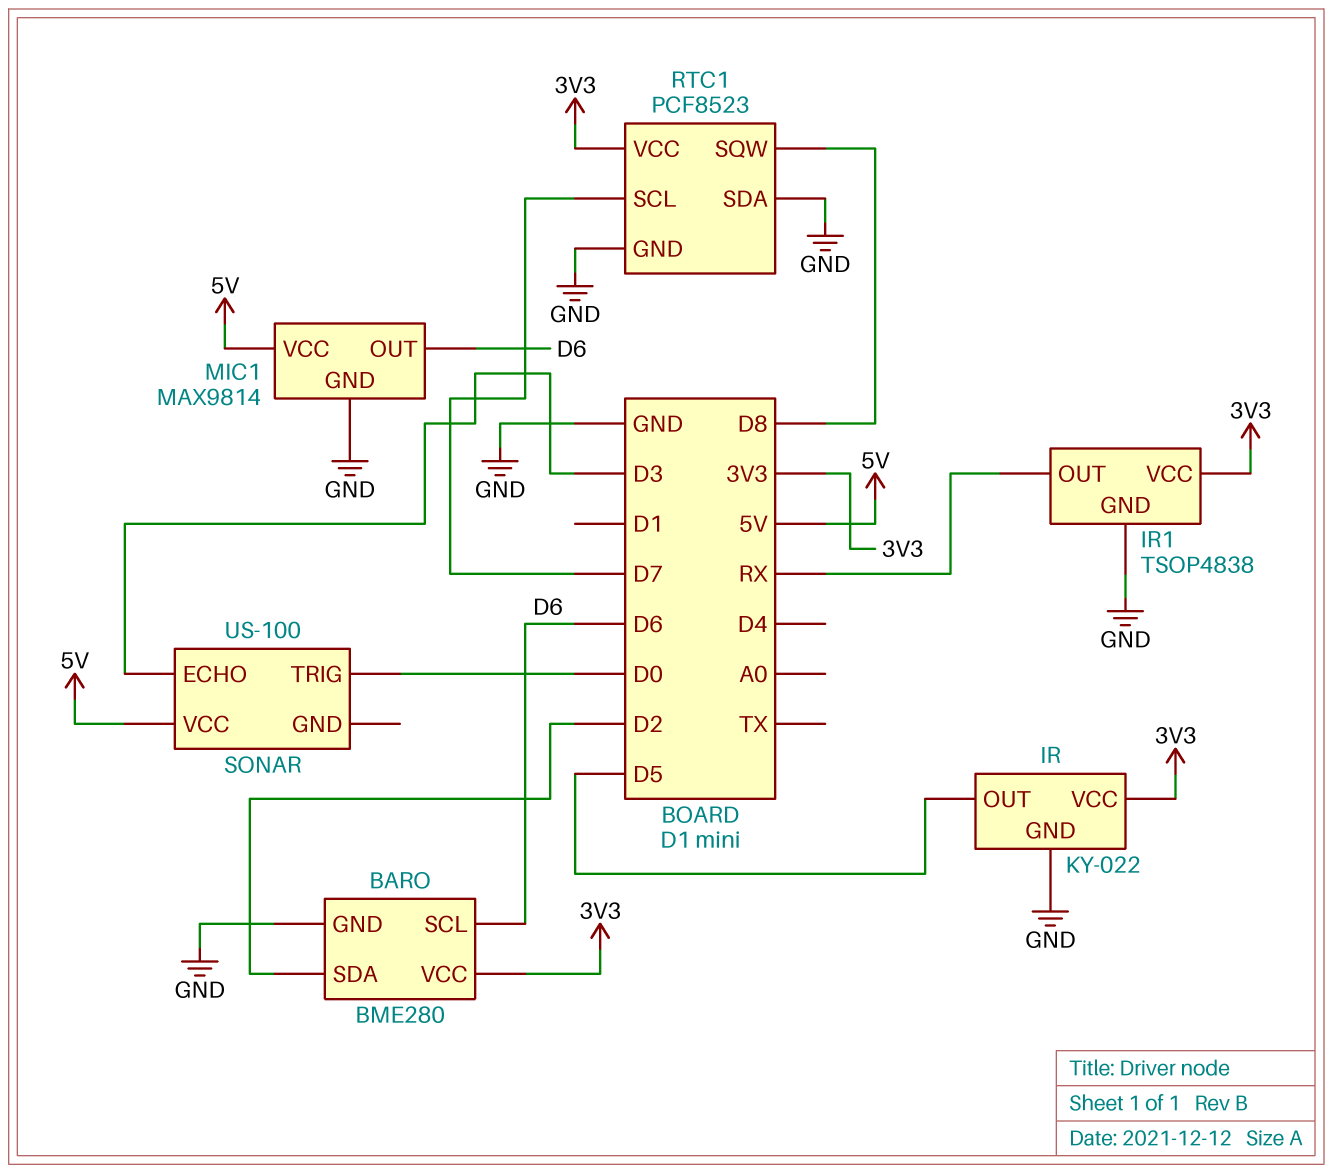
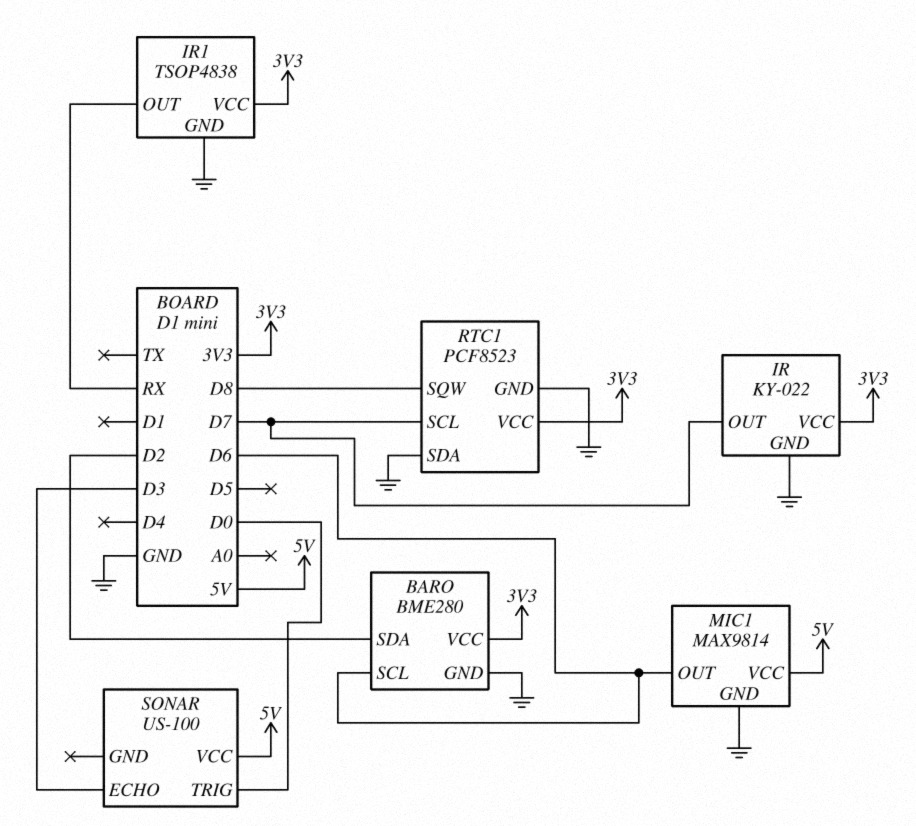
IR pin OUT: D5 -> D7

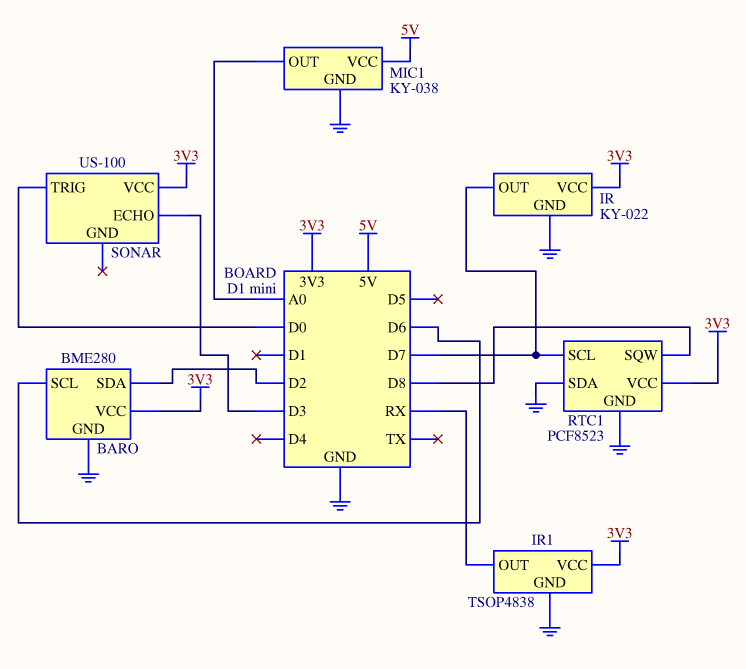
MIC1: MAX9814 -> KY-038
MIC1 pin OUT: D6 -> A0
SONAR pin VCC: 5V -> 3V3

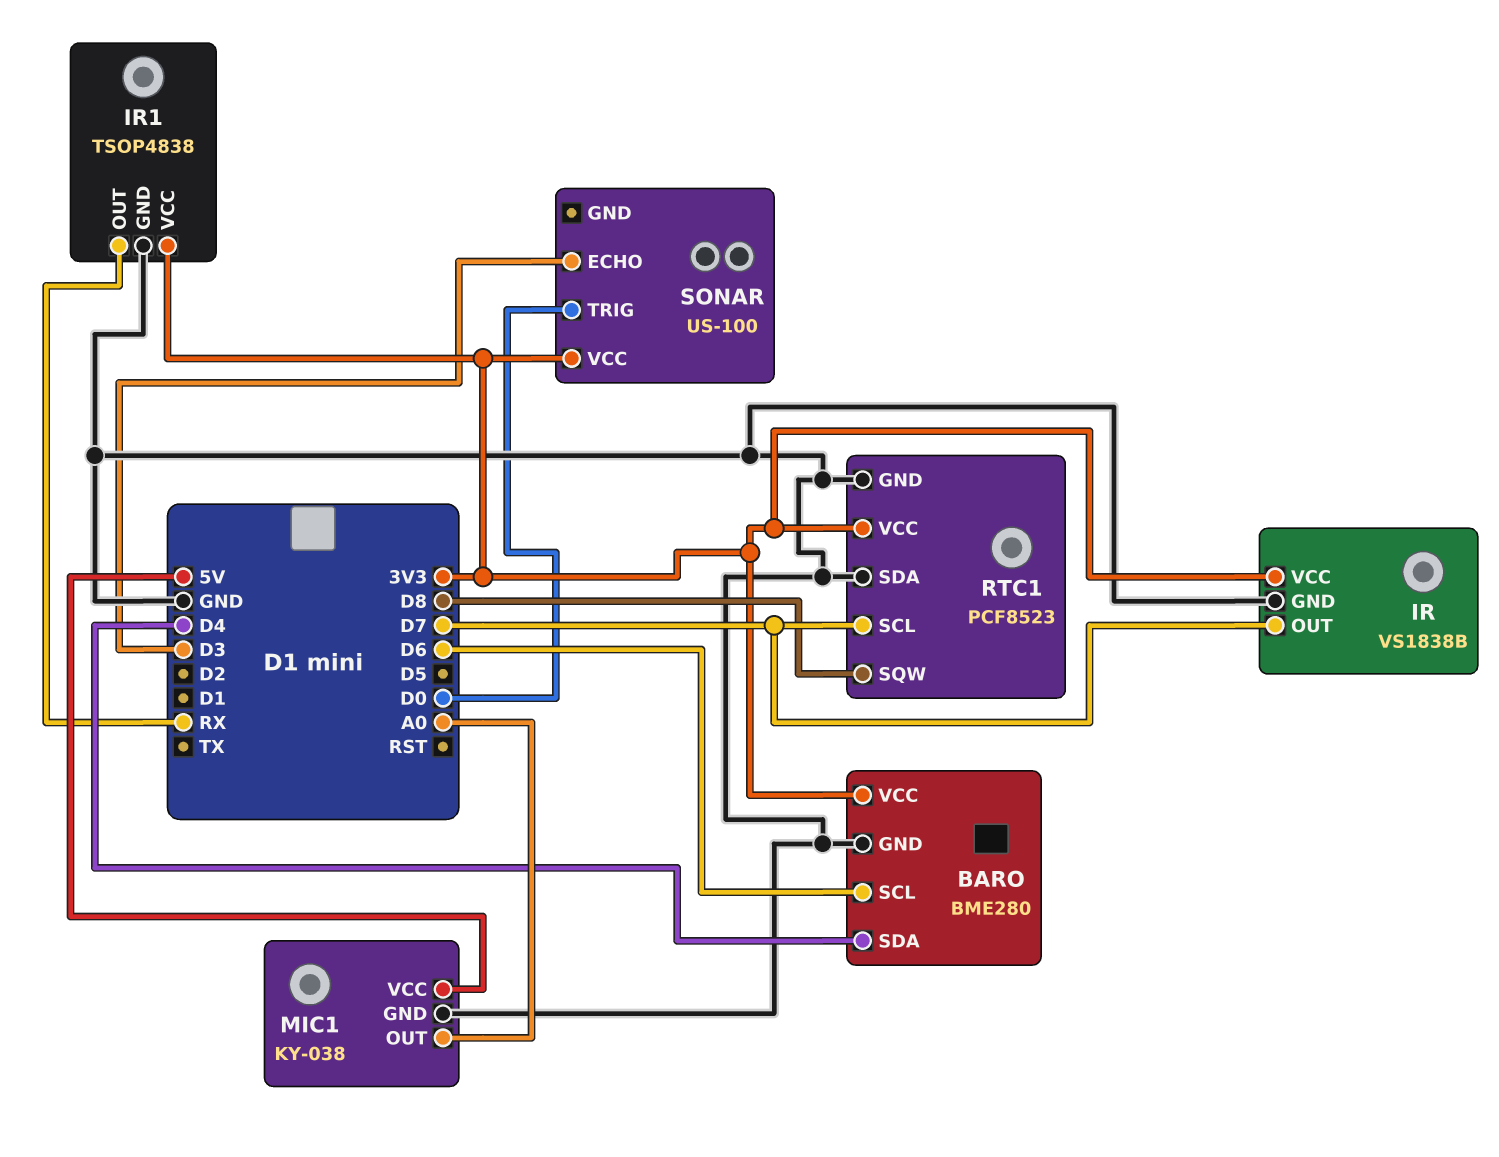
BARO pin SDA: D2 -> D4
IR: KY-022 -> VS1838B

